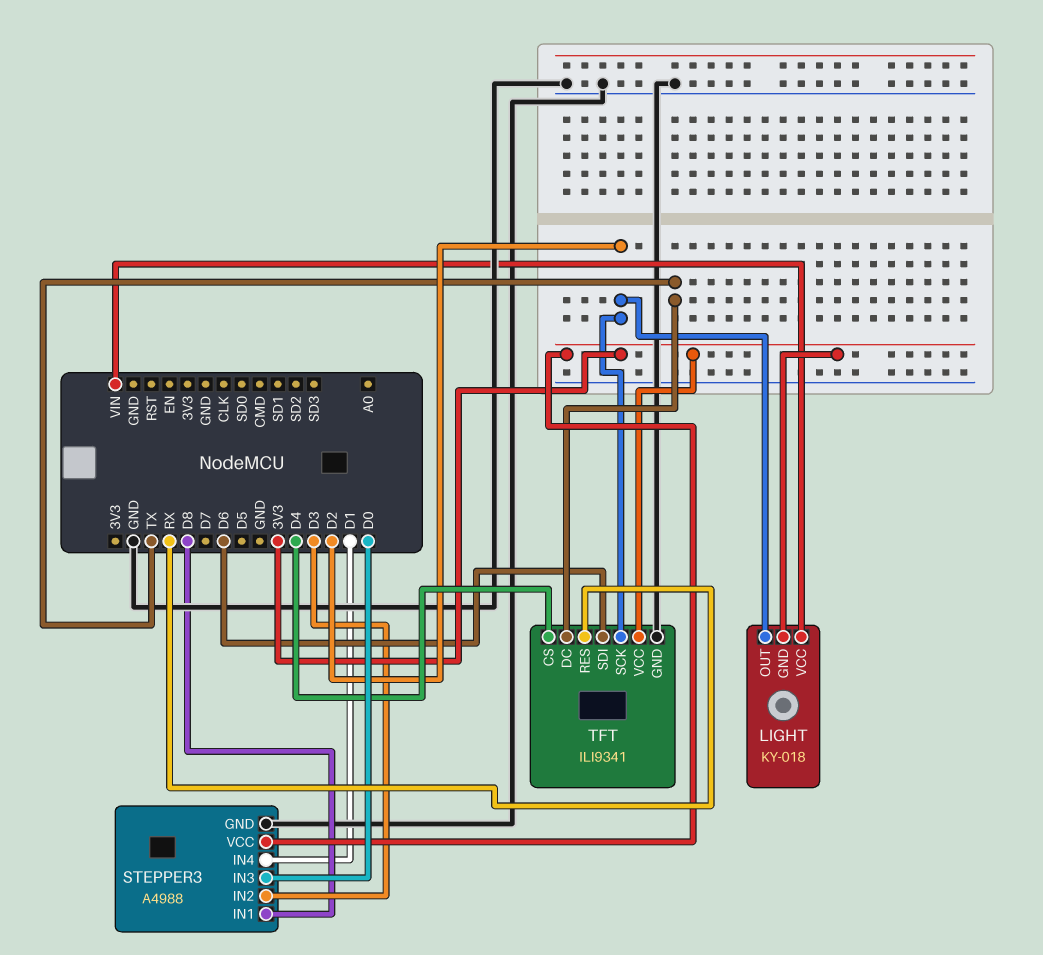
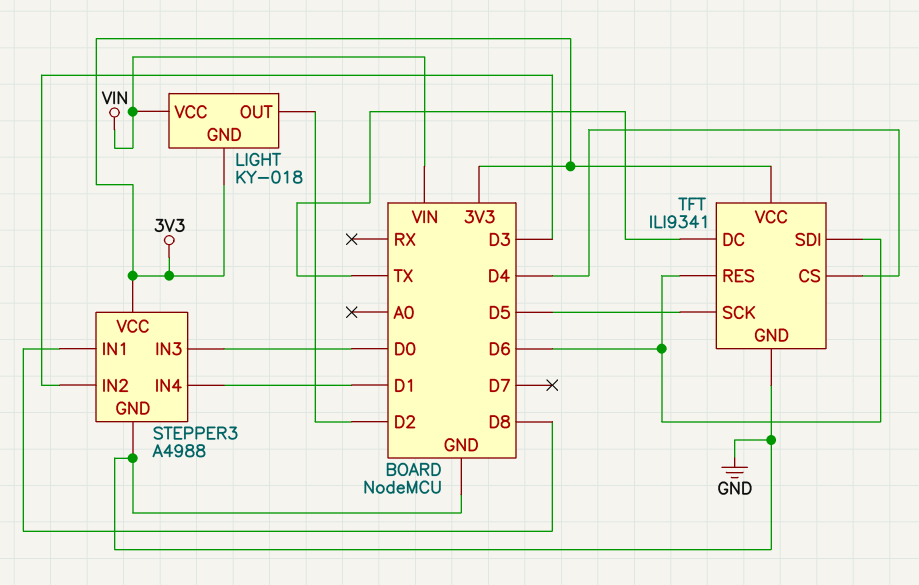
TFT pin RES: RX -> D6
TFT pin SCK: D2 -> D5

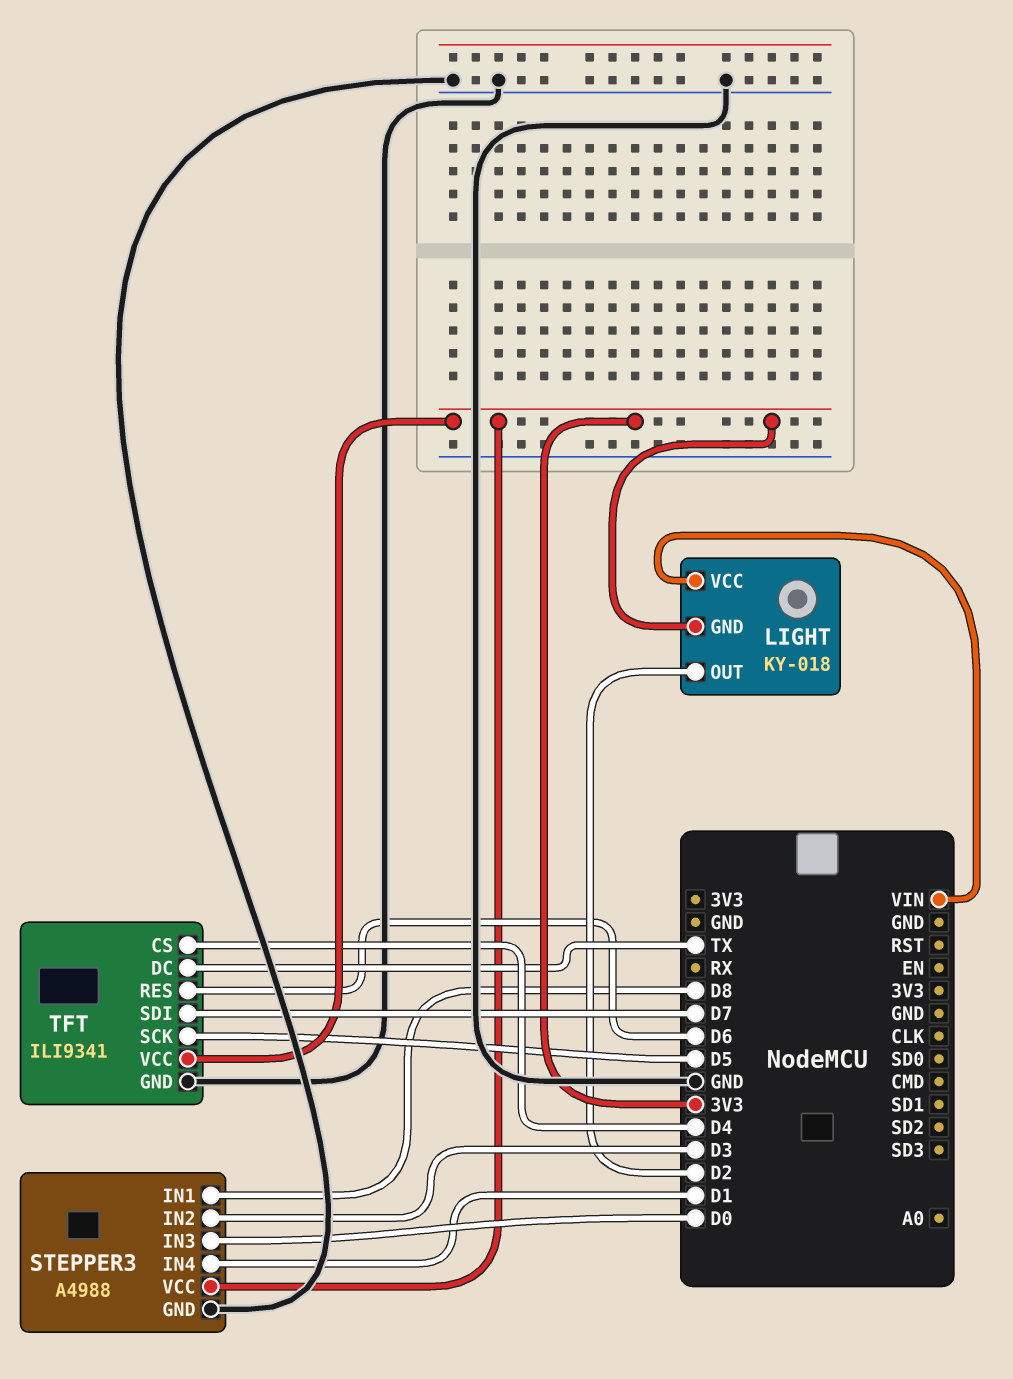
TFT pin SDI: D6 -> D7

